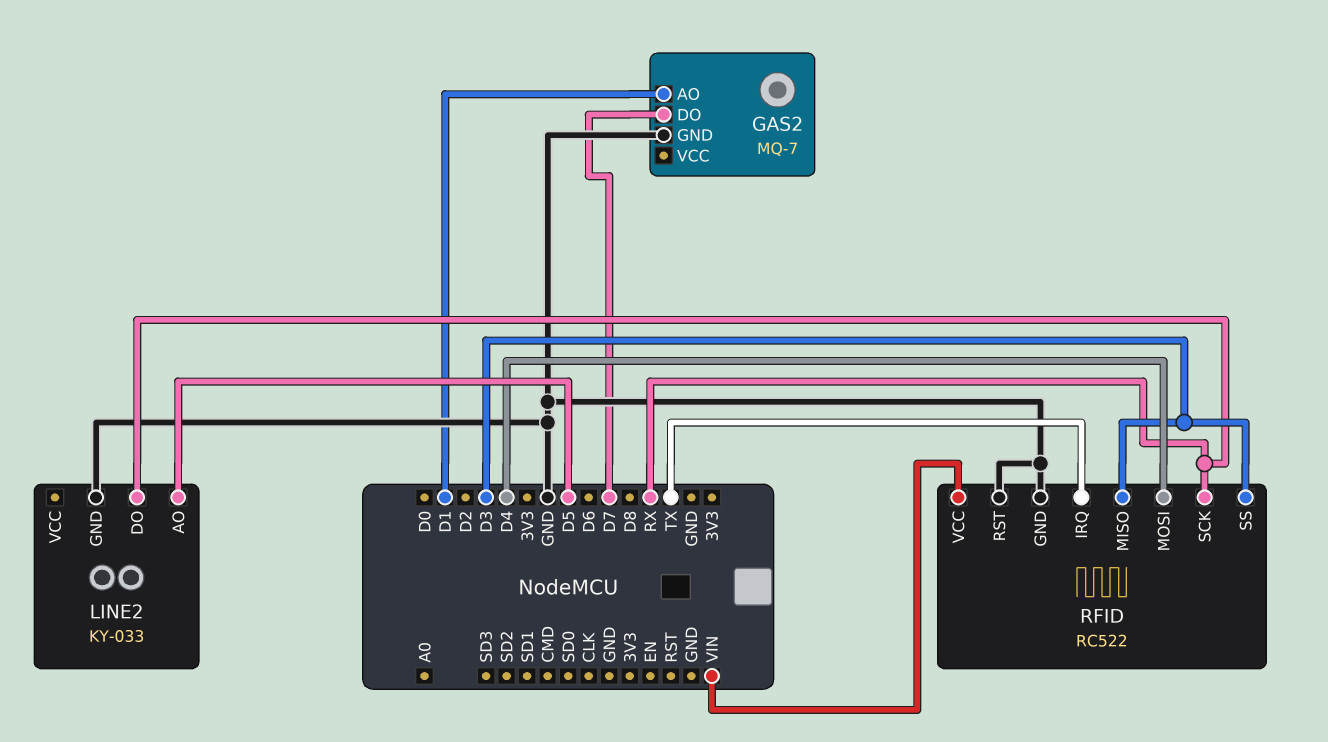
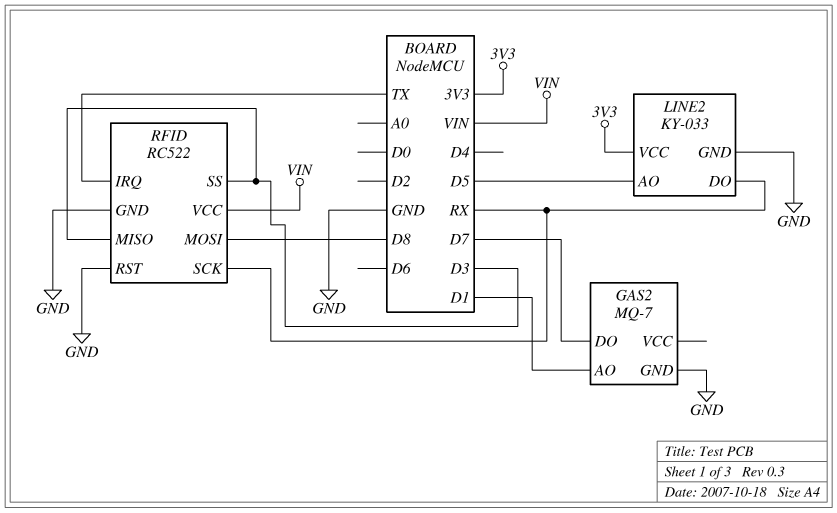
LINE2 pin VCC: none -> 3V3
RFID pin MOSI: D4 -> D8

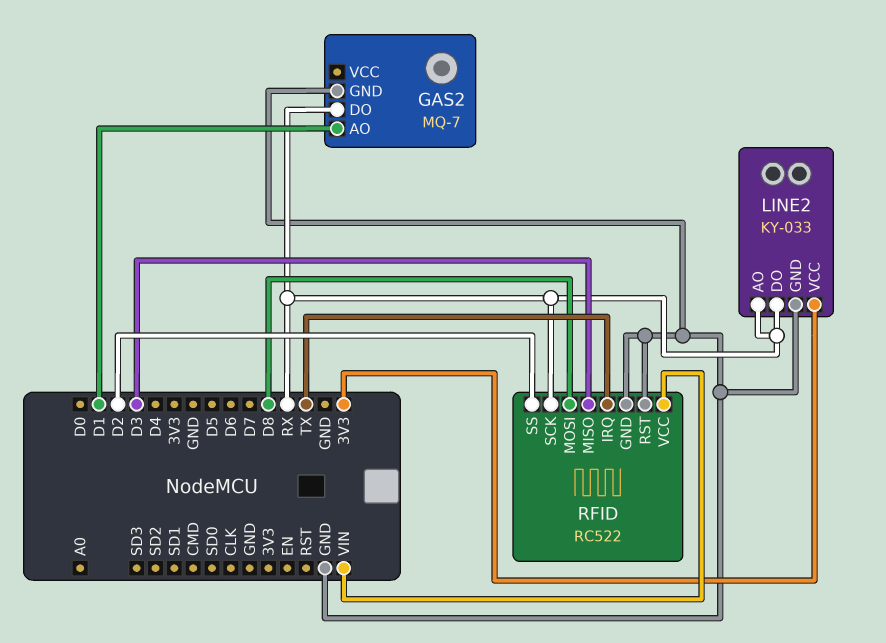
GAS2 pin DO: D7 -> RX
LINE2 pin AO: D5 -> RX
RFID pin SS: D3 -> D2

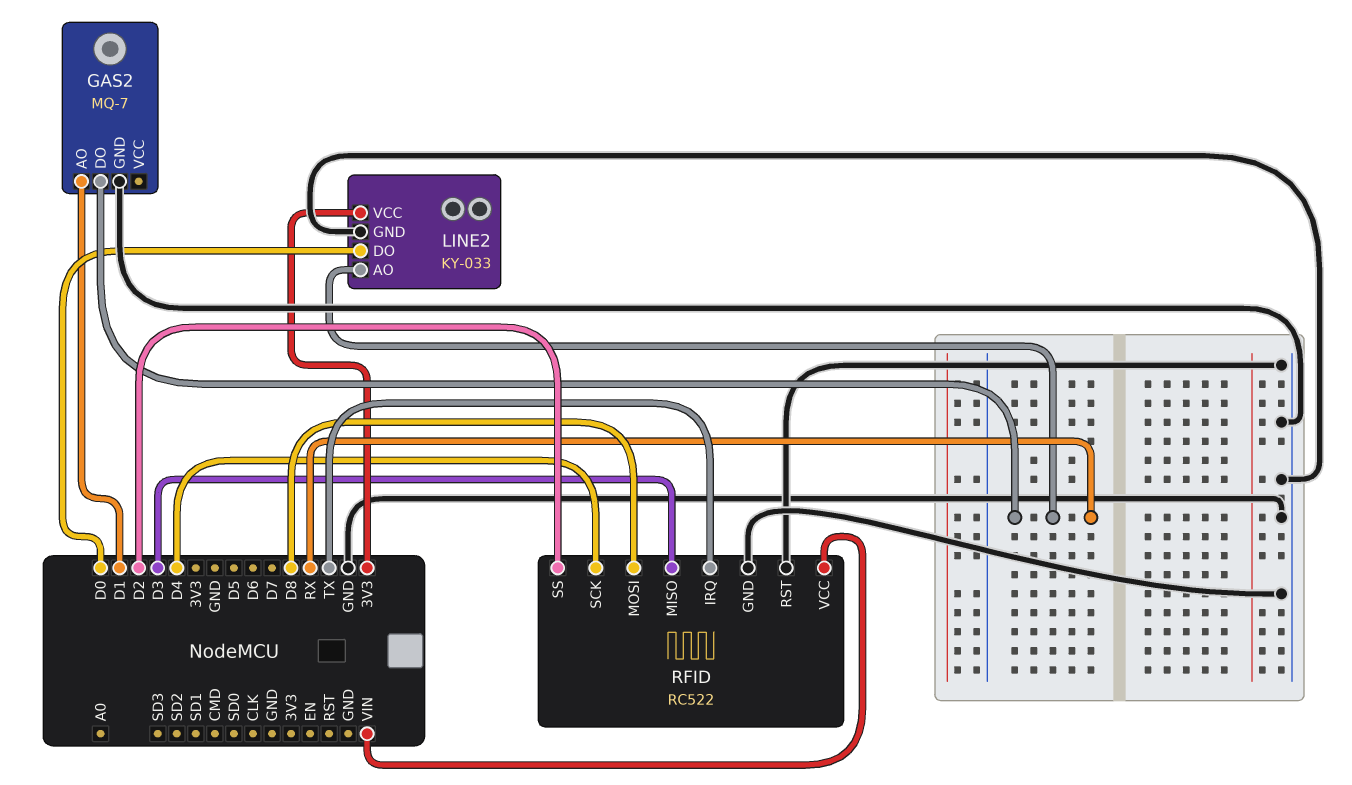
LINE2 pin DO: RX -> D0
RFID pin SCK: RX -> D4

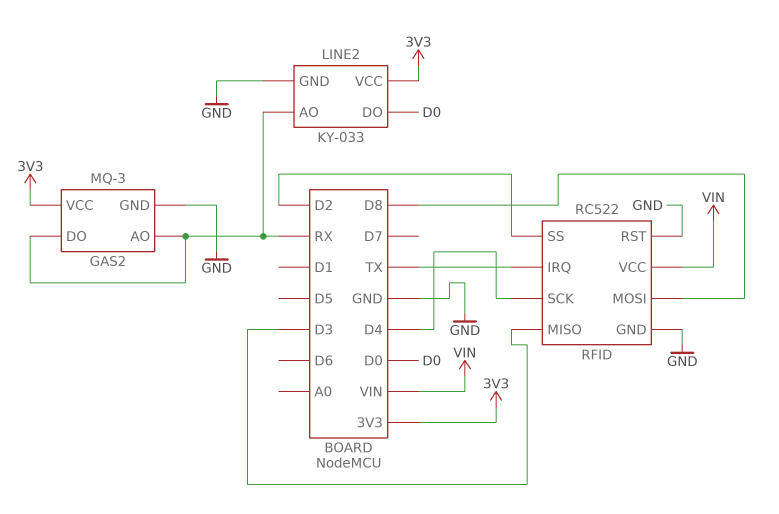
GAS2: MQ-7 -> MQ-3
GAS2 pin AO: D1 -> RX
GAS2 pin VCC: none -> 3V3

